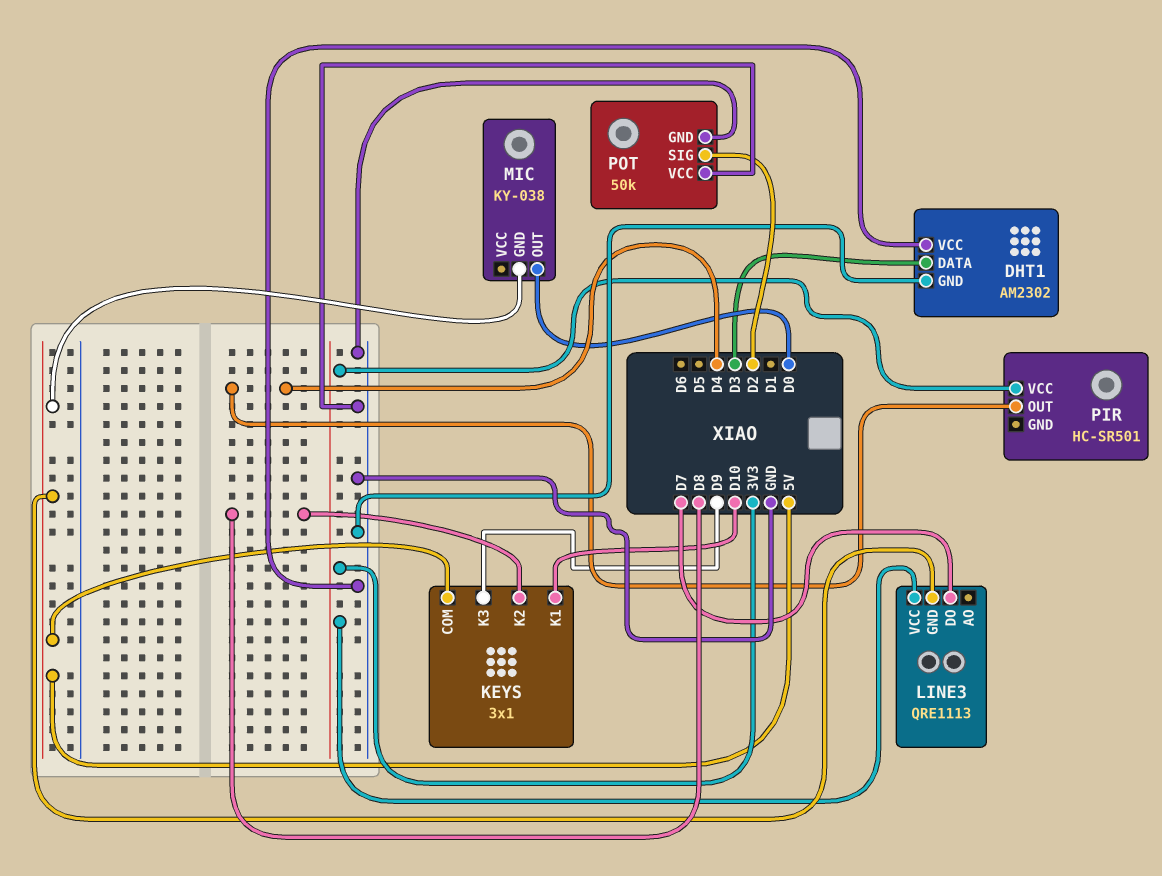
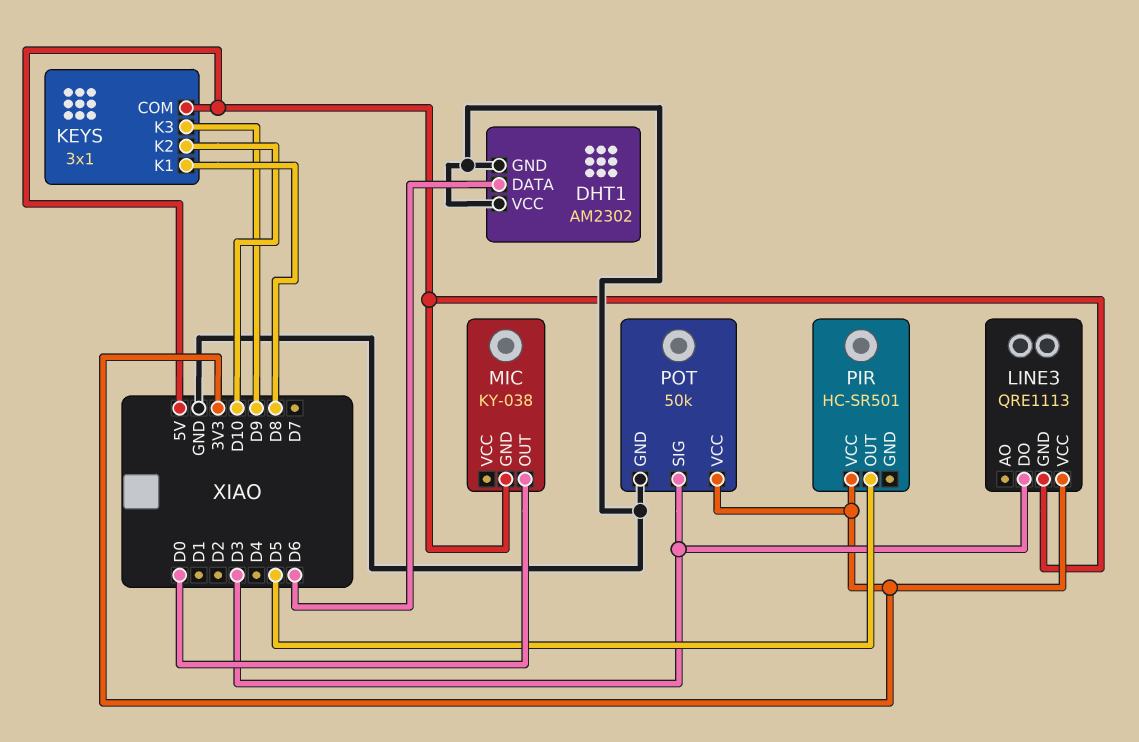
DHT1 pin DATA: D3 -> D6
KEYS pin K1: D10 -> D8
KEYS pin K2: D8 -> D10
LINE3 pin DO: D7 -> D3
PIR pin OUT: D4 -> D5
POT pin SIG: D2 -> D3
POT pin VCC: GND -> 3V3

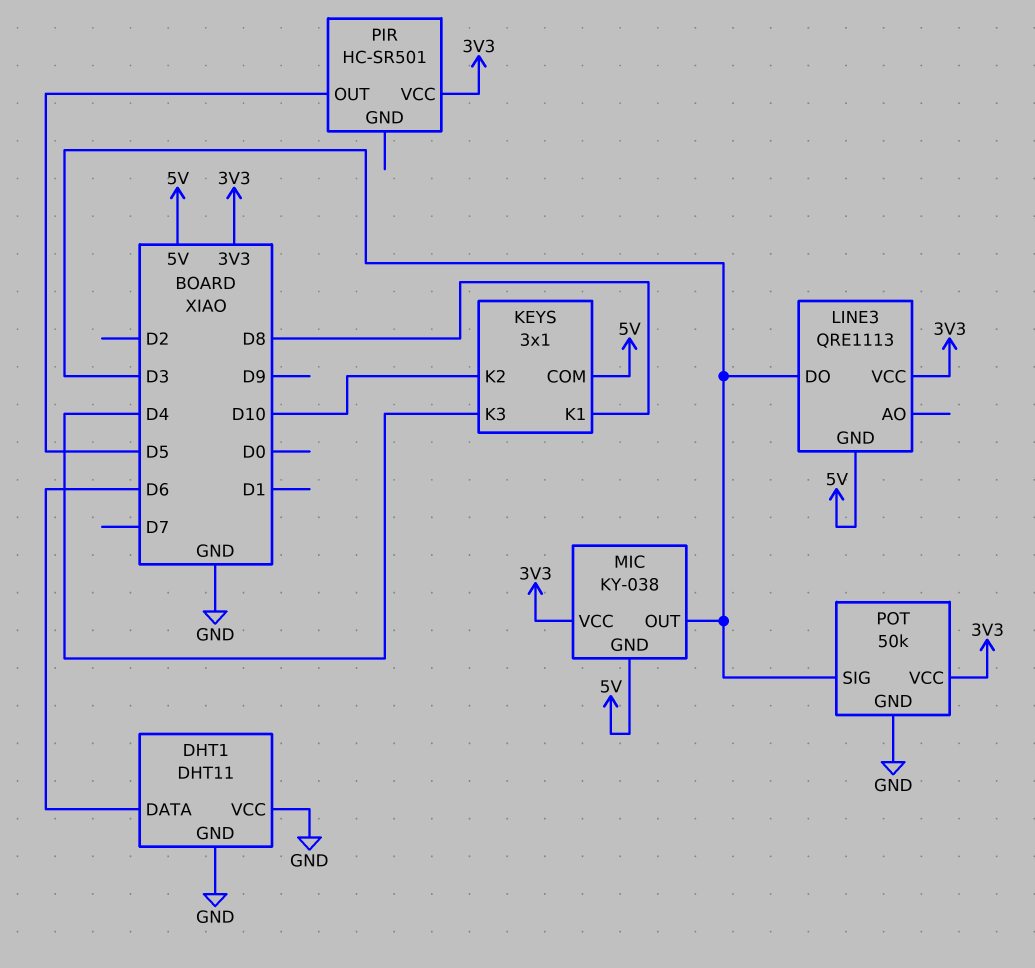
DHT1: AM2302 -> DHT11
KEYS pin K3: D9 -> D4
MIC pin OUT: D0 -> D3
MIC pin VCC: none -> 3V3

